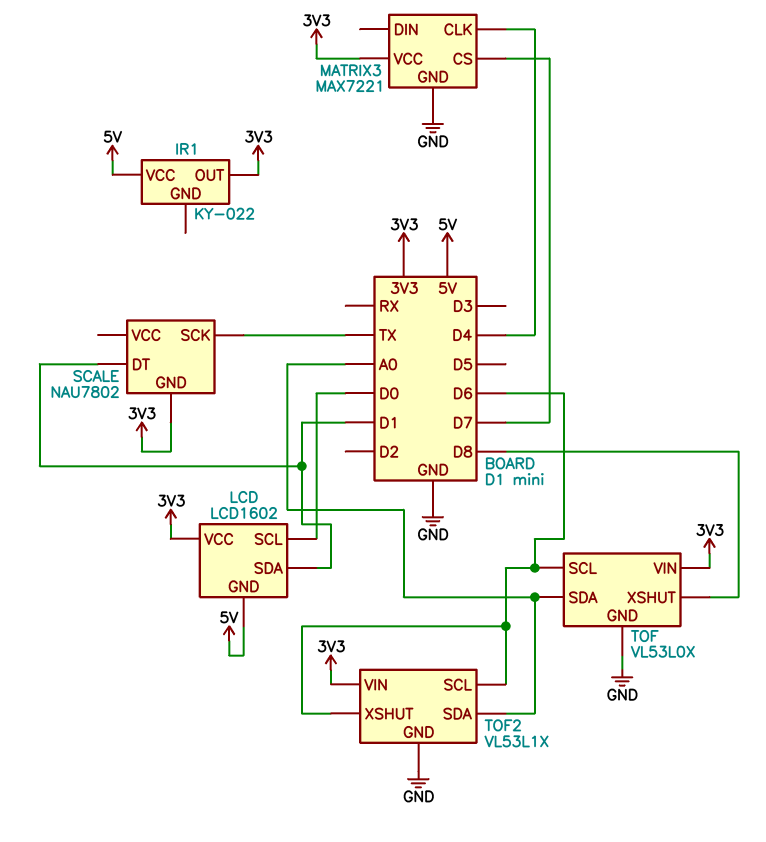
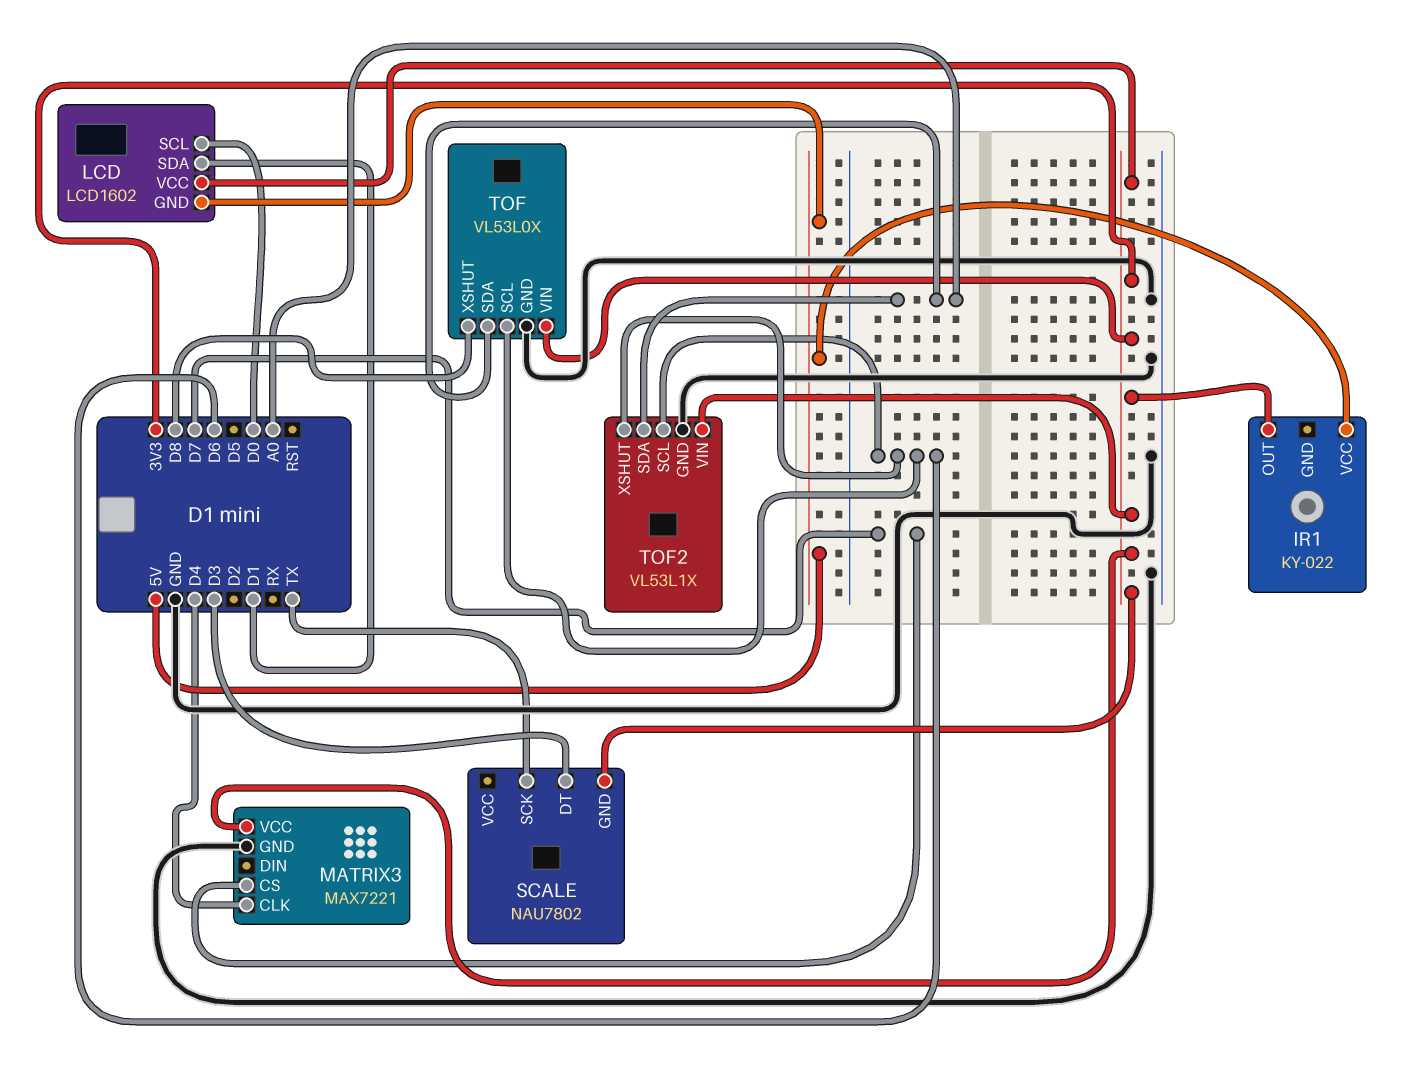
SCALE pin DT: D1 -> D3

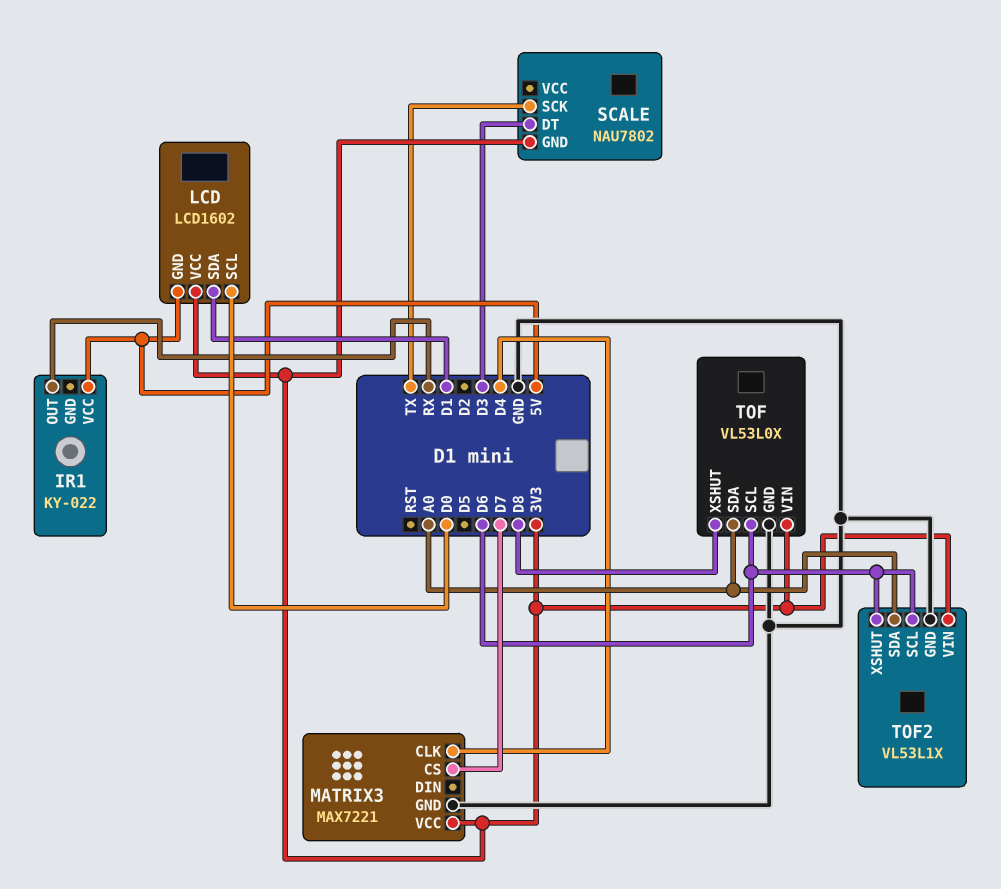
IR1 pin OUT: 3V3 -> RX

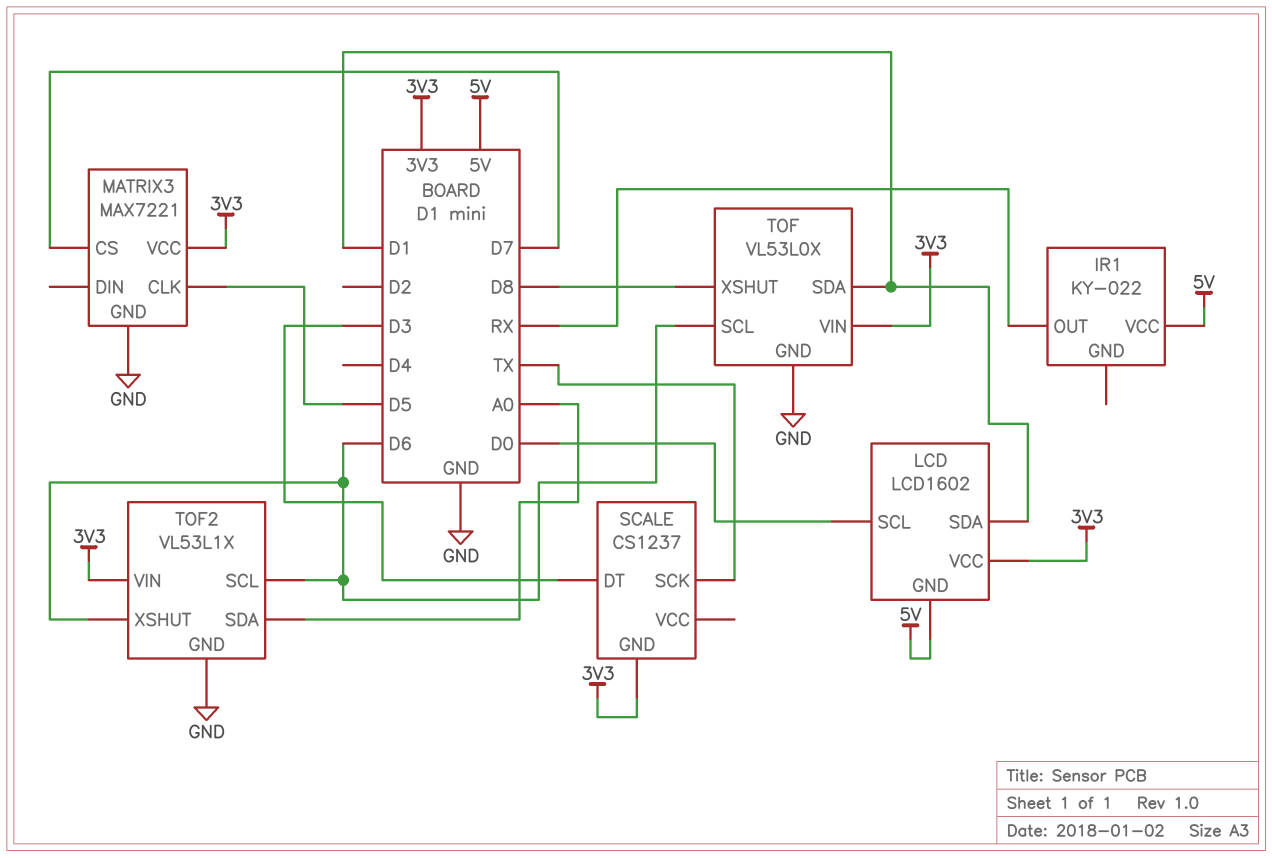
MATRIX3 pin CLK: D4 -> D5
SCALE: NAU7802 -> CS1237
TOF pin SDA: A0 -> D1

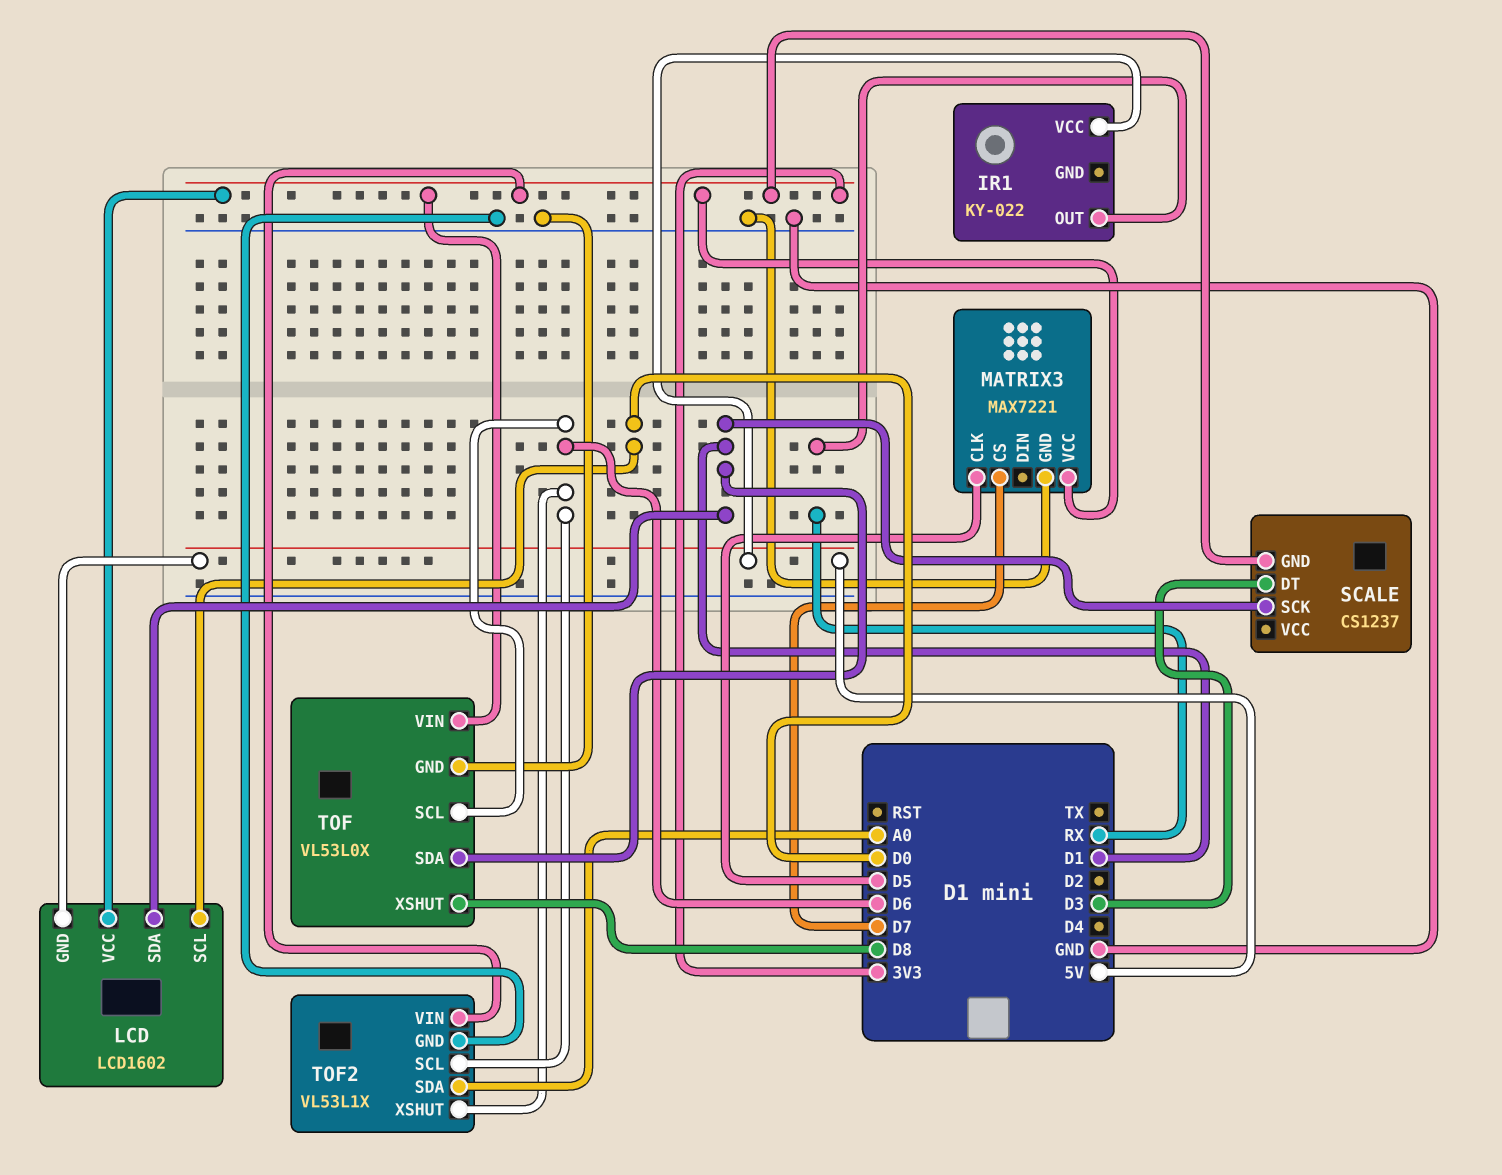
SCALE pin SCK: TX -> D1

